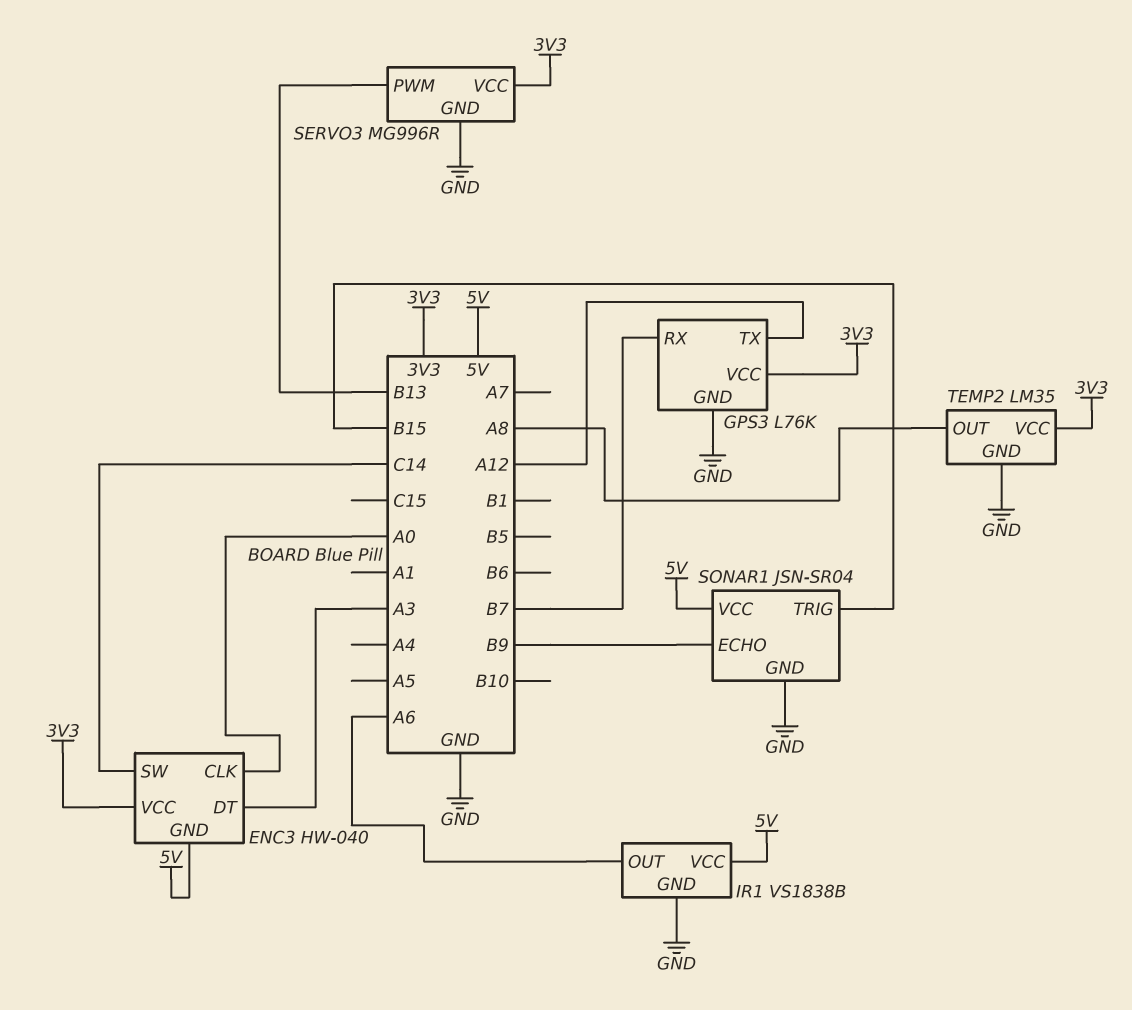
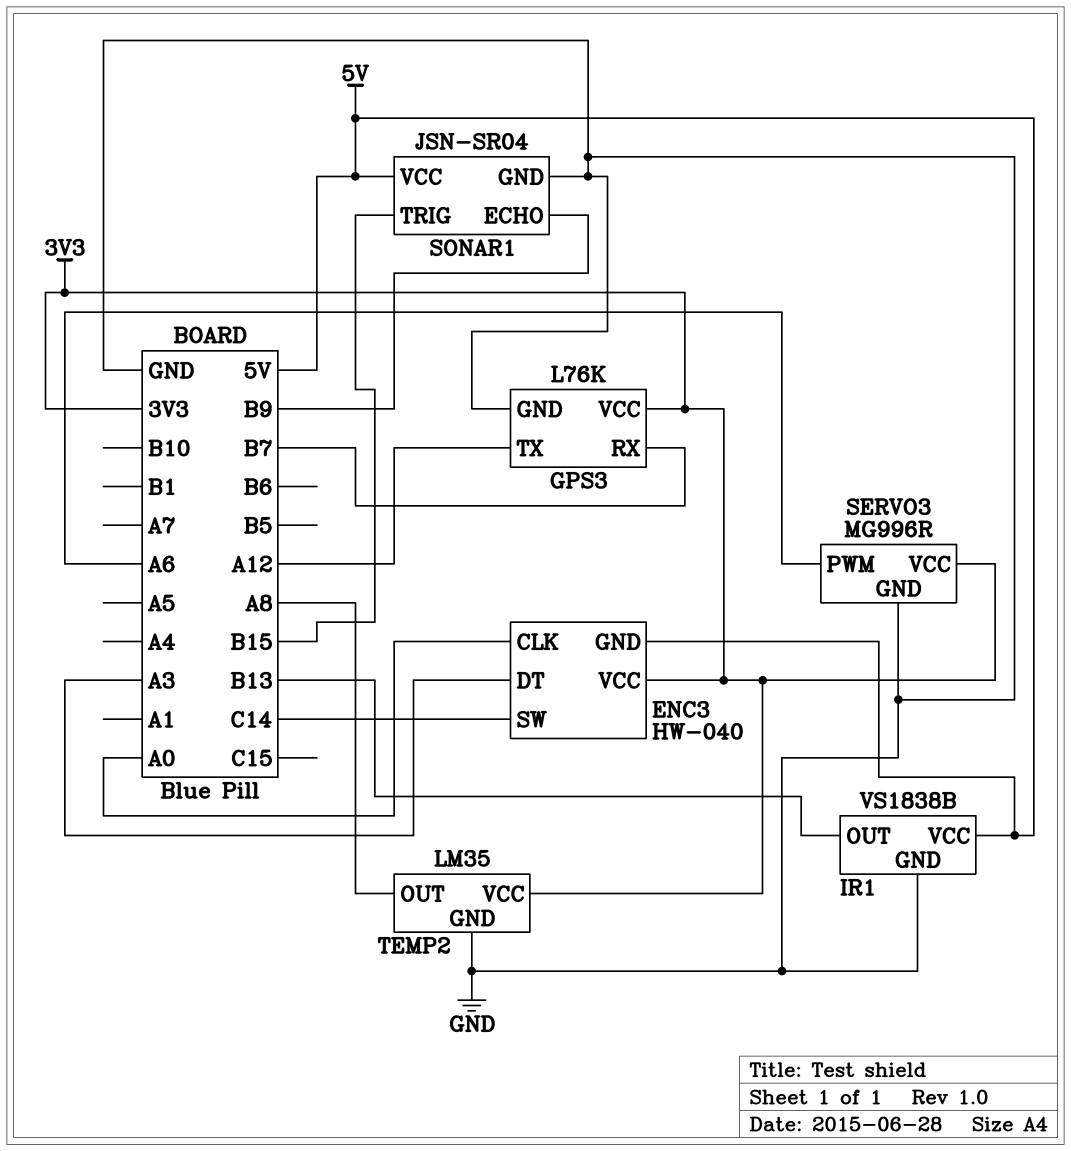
IR1 pin OUT: A6 -> B13
SERVO3 pin PWM: B13 -> A6

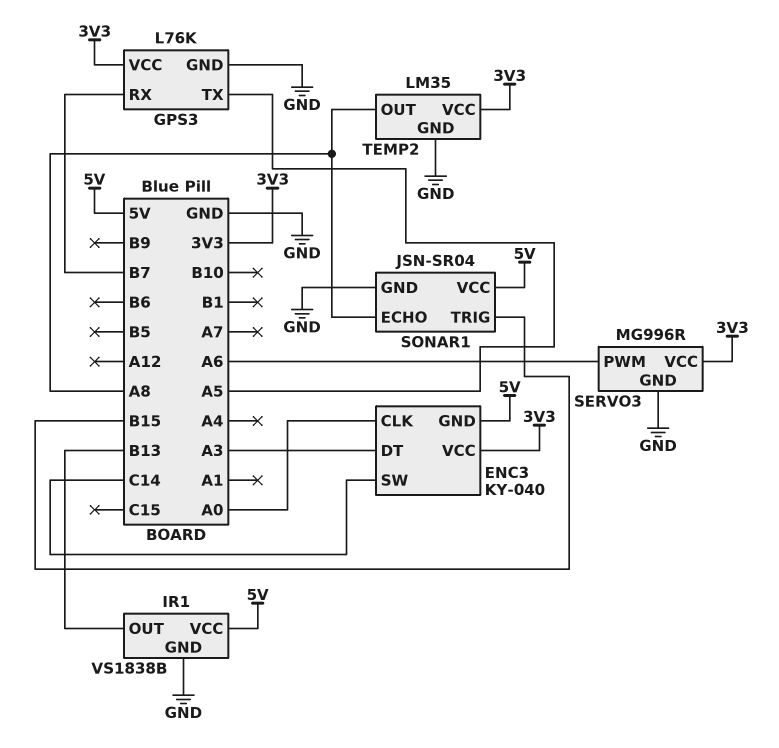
ENC3: HW-040 -> KY-040
GPS3 pin TX: A12 -> A5
SONAR1 pin ECHO: B9 -> A8

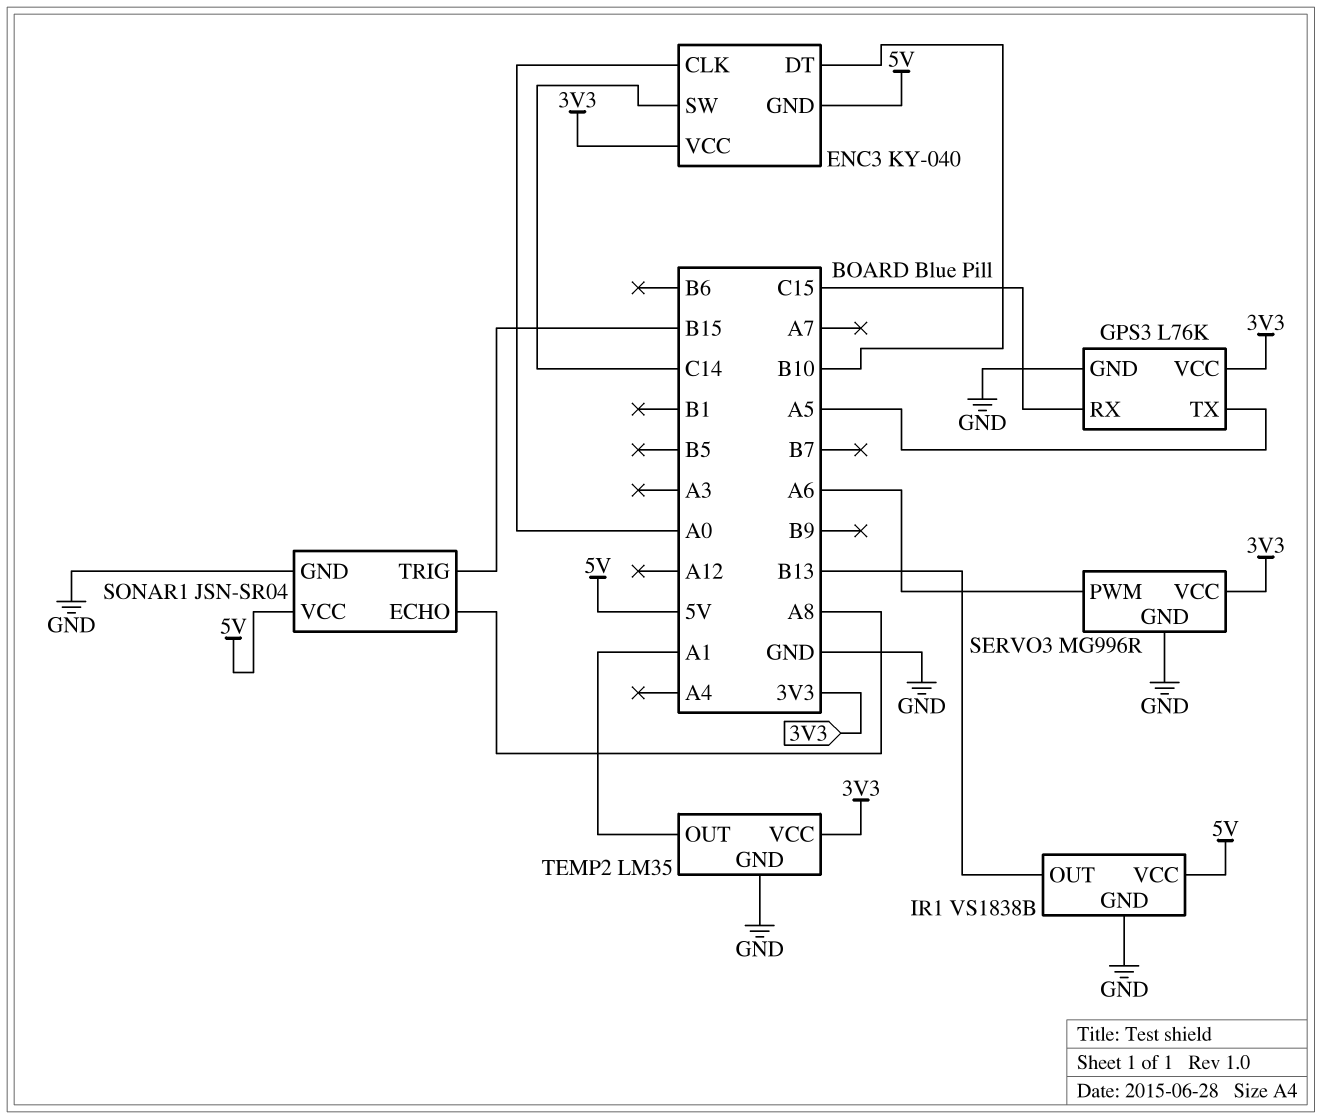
ENC3 pin DT: A3 -> B10
GPS3 pin RX: B7 -> C15
TEMP2 pin OUT: A8 -> A1

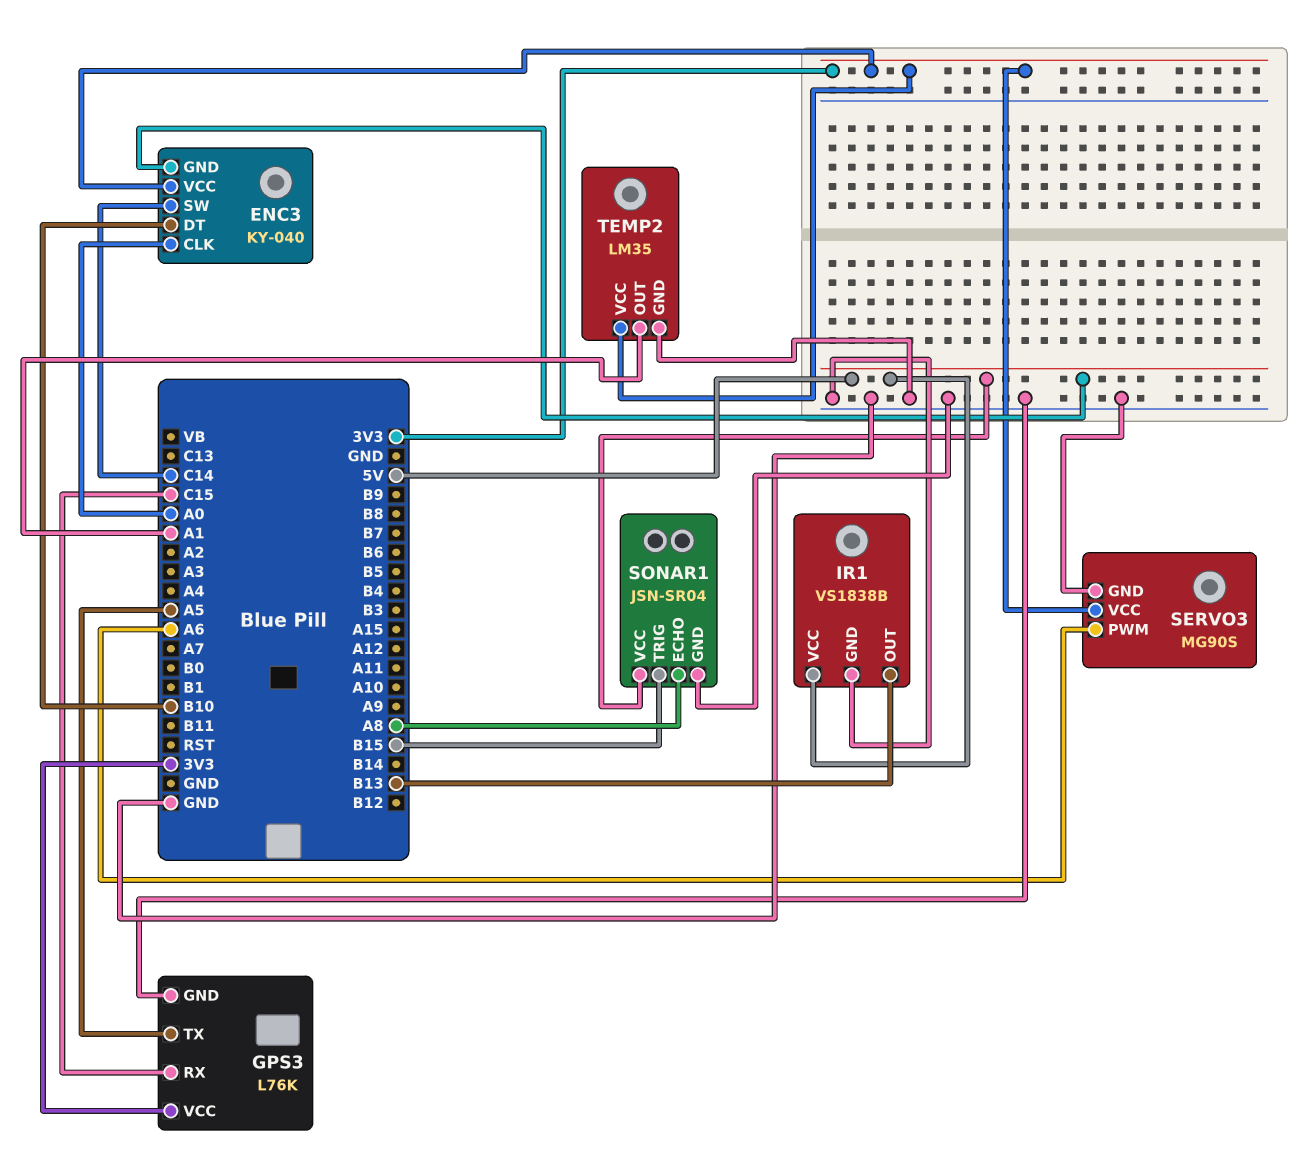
SERVO3: MG996R -> MG90S

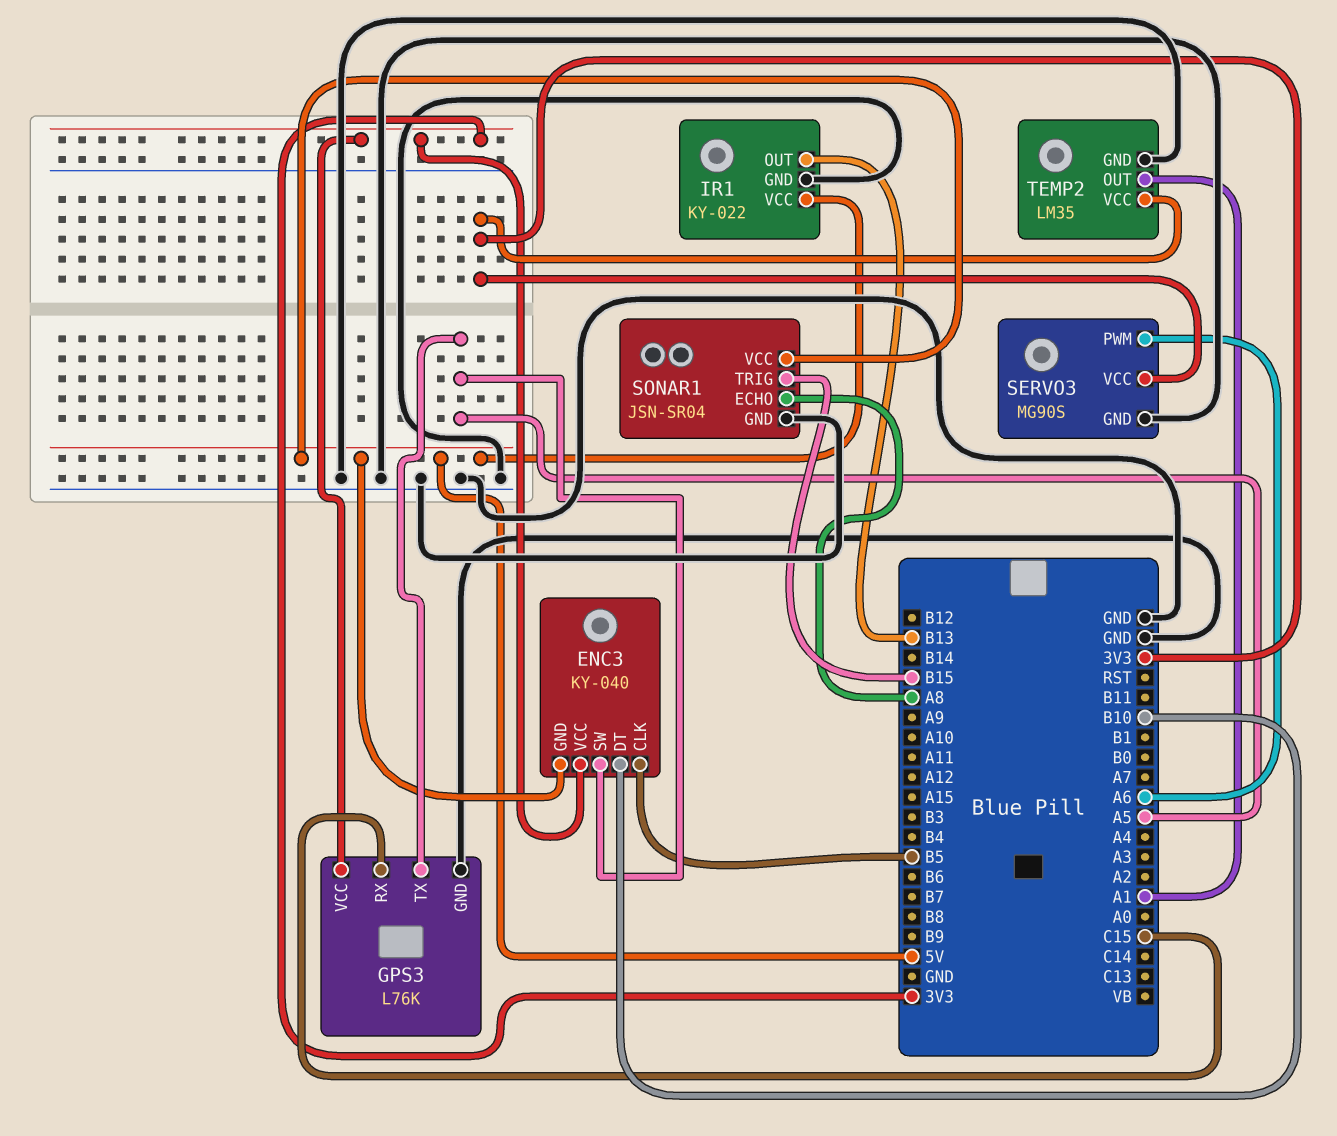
ENC3 pin CLK: A0 -> B5
ENC3 pin SW: C14 -> A5
IR1: VS1838B -> KY-022

